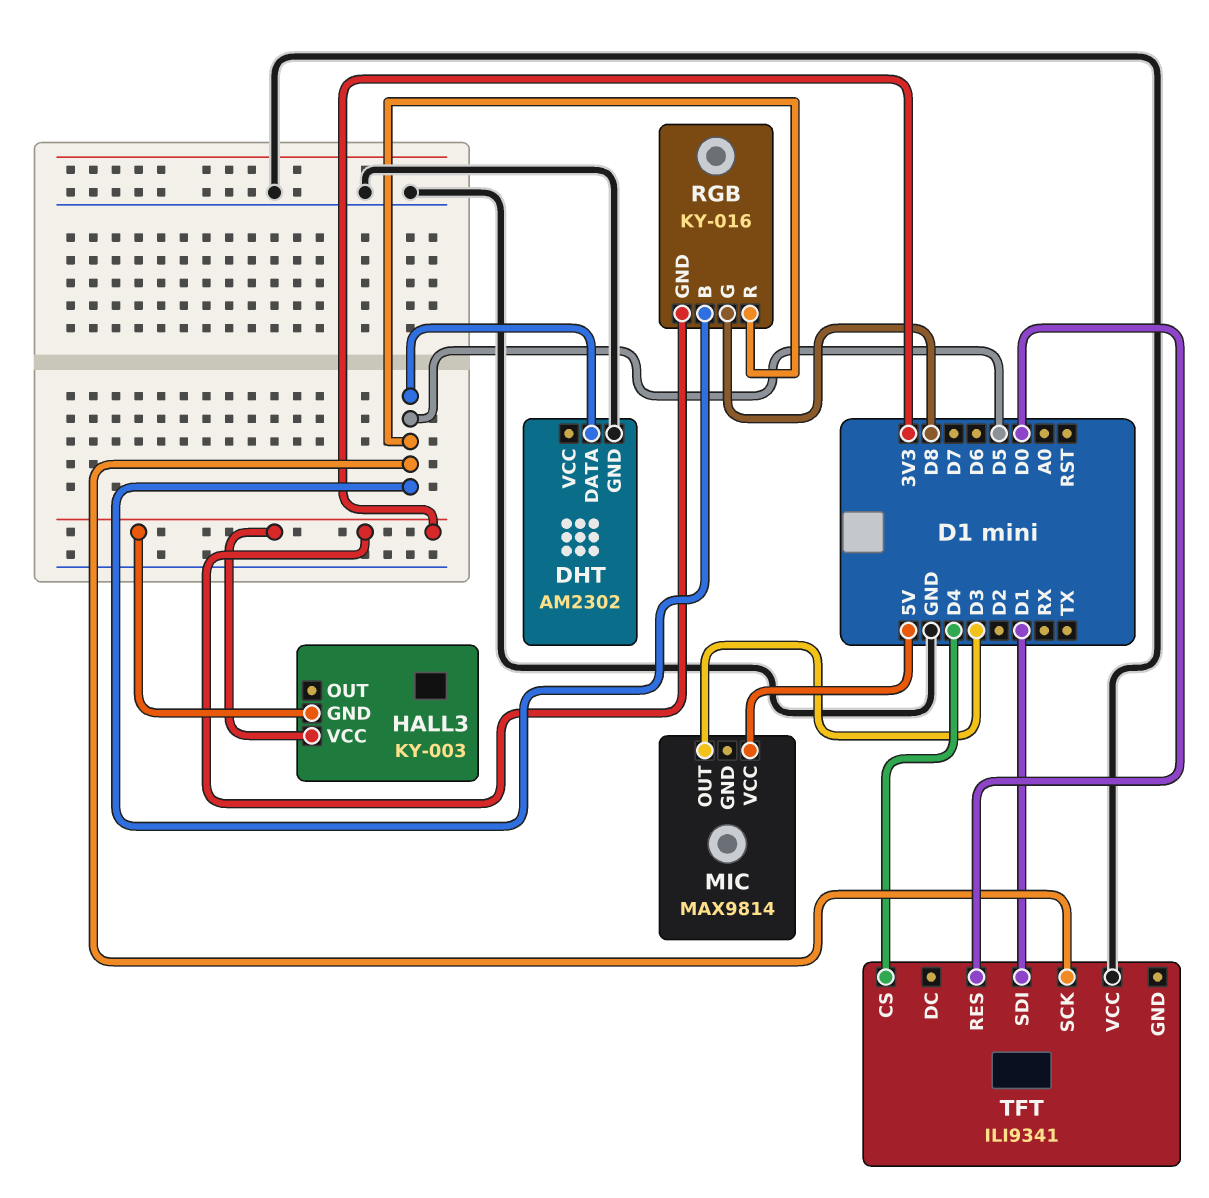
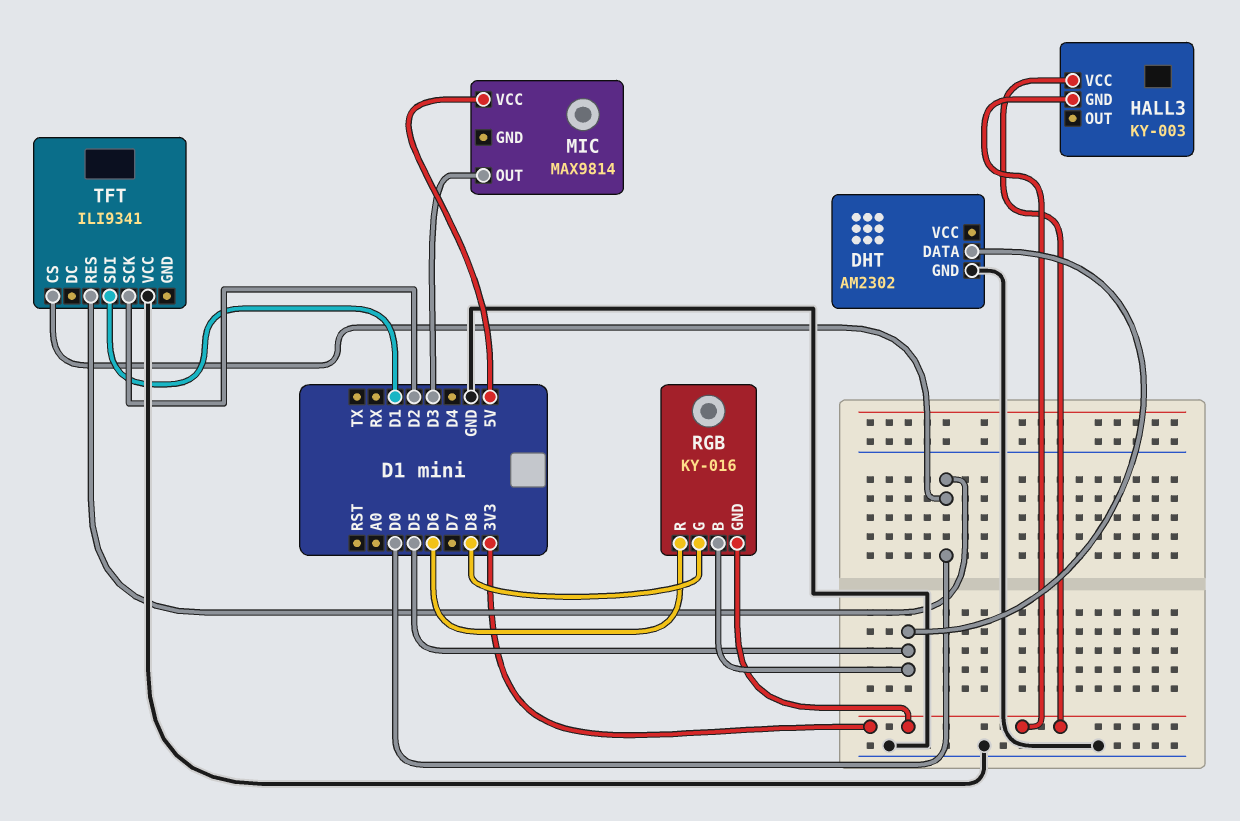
RGB pin R: D5 -> D6
TFT pin CS: D4 -> D0
TFT pin SCK: D5 -> D2

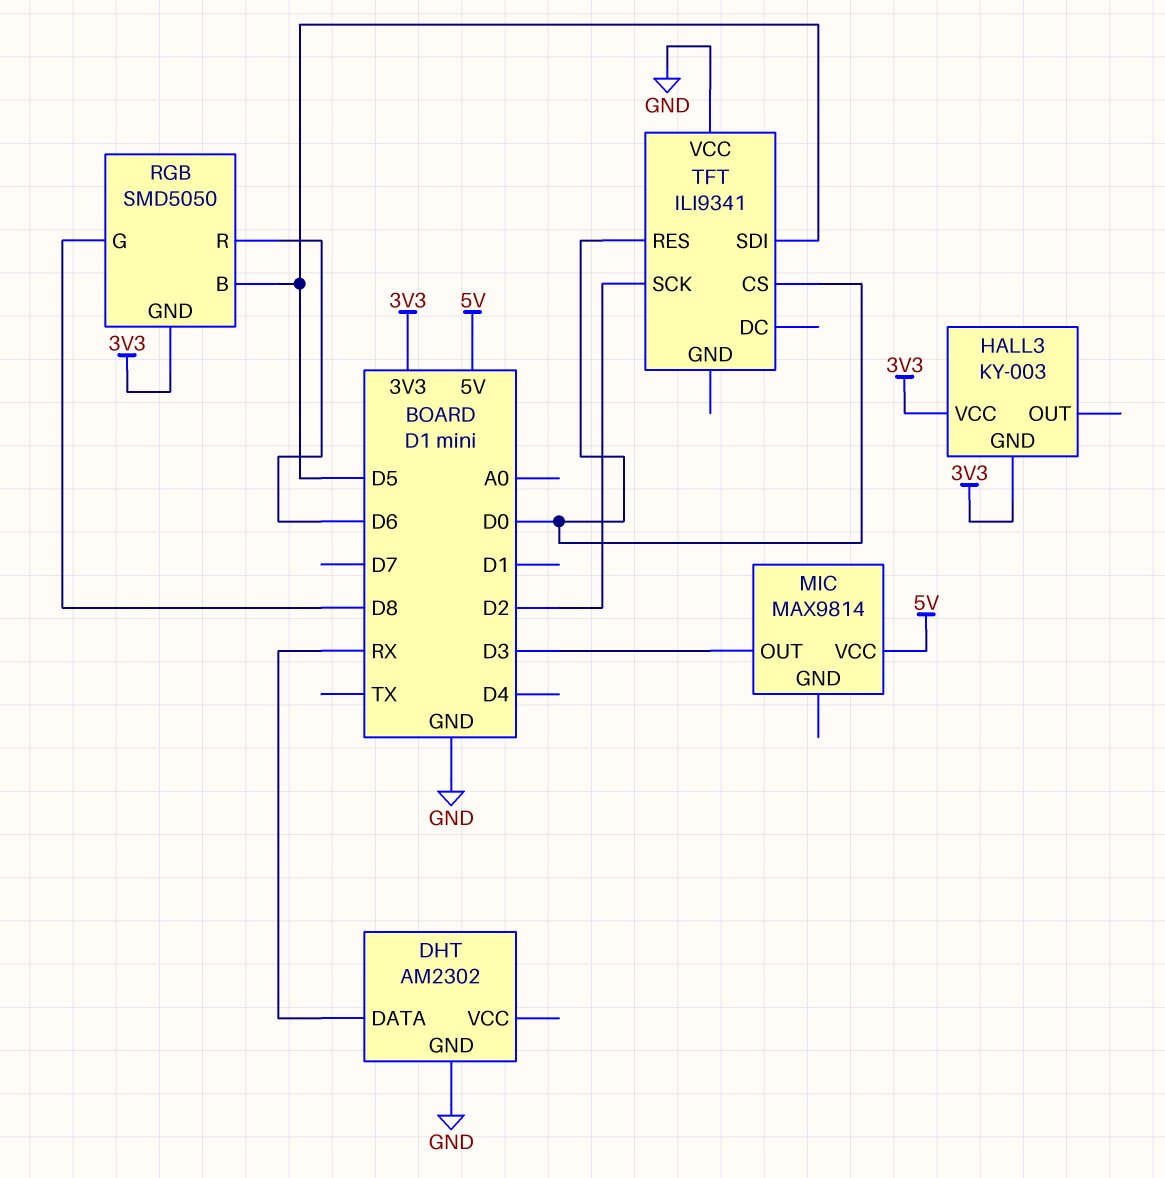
DHT pin DATA: D5 -> RX
RGB: KY-016 -> SMD5050
TFT pin SDI: D1 -> D5

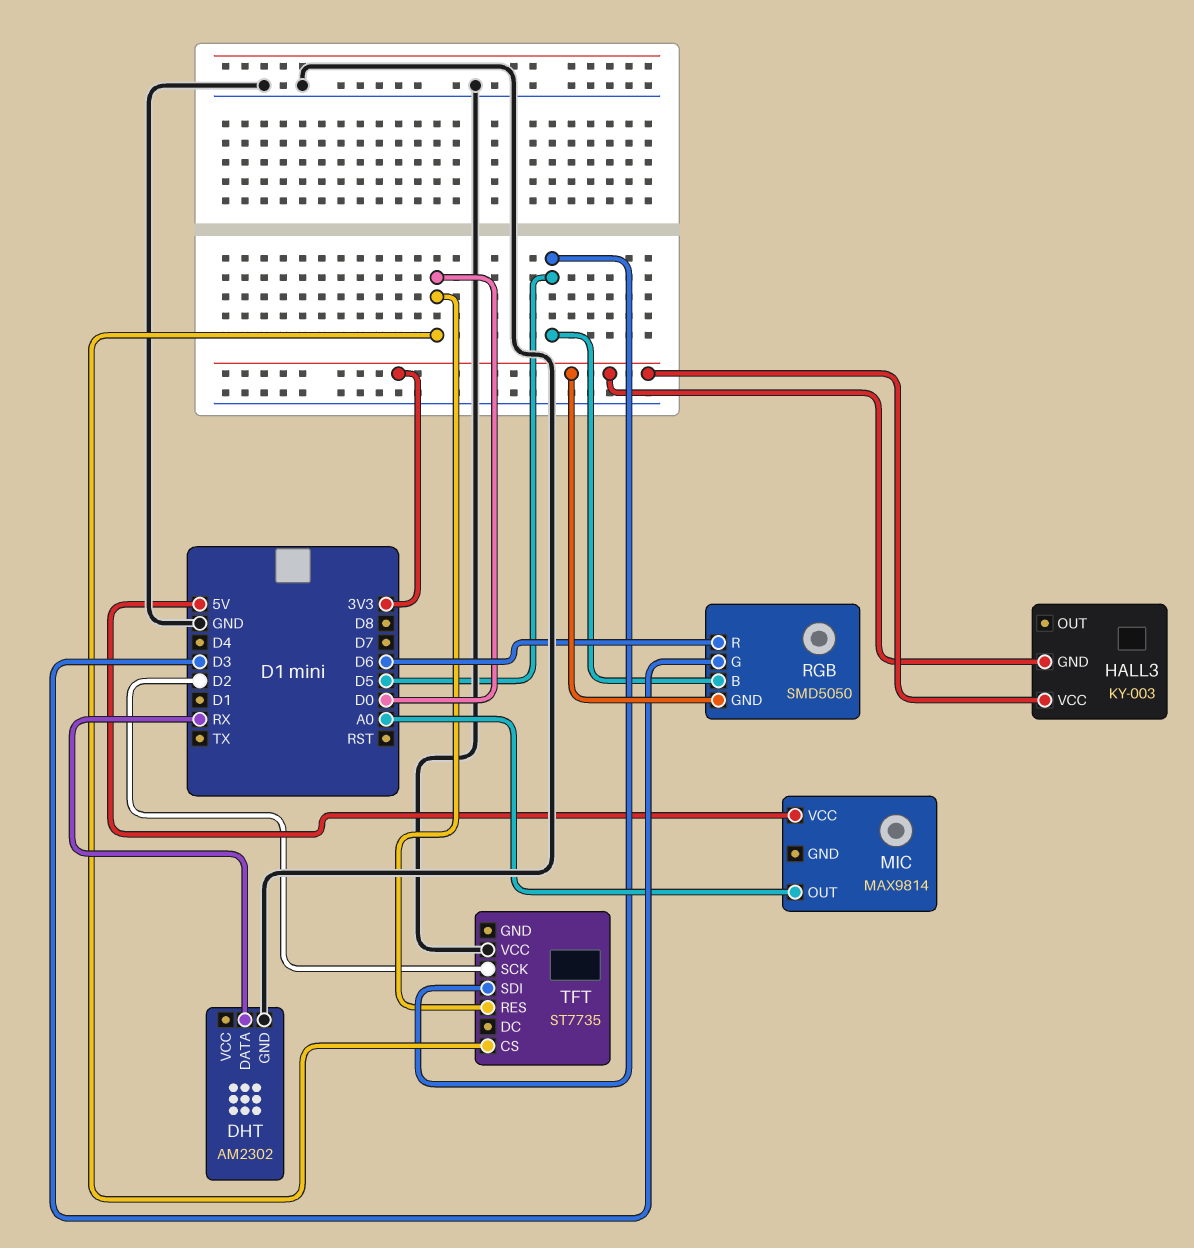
MIC pin OUT: D3 -> A0
RGB pin G: D8 -> D3
TFT: ILI9341 -> ST7735

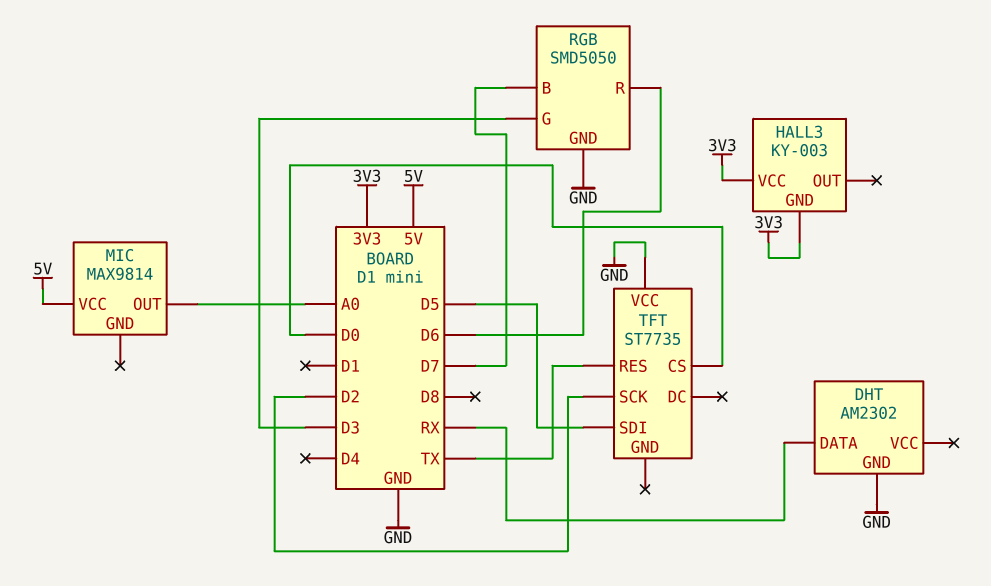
RGB pin B: D5 -> D7
RGB pin GND: 3V3 -> GND
TFT pin RES: D0 -> TX

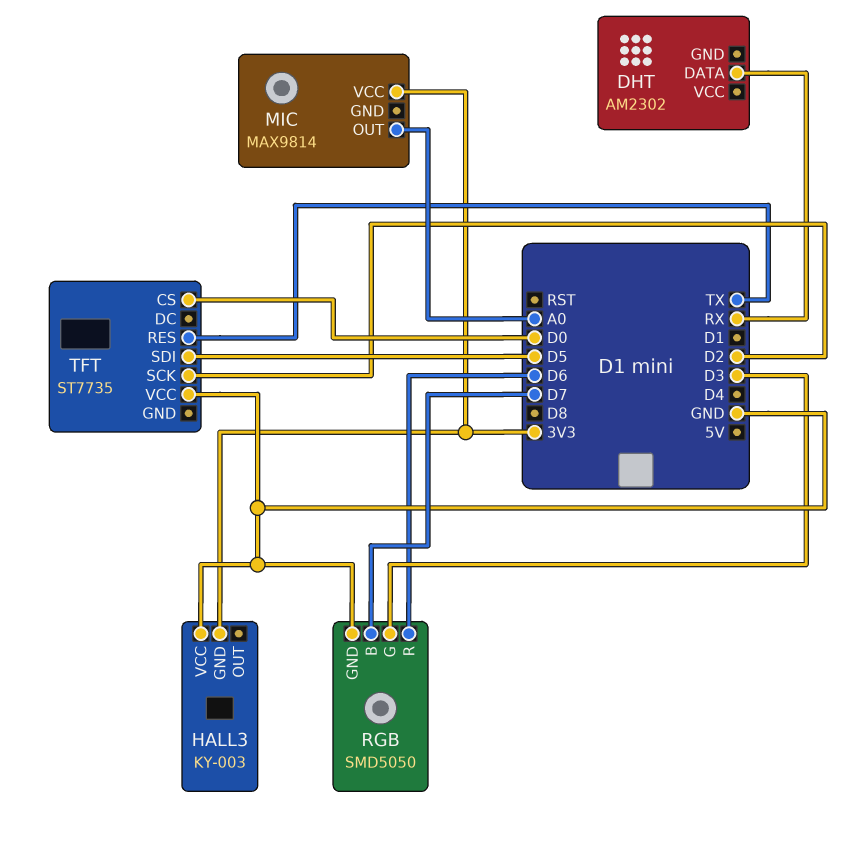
DHT pin GND: GND -> none
HALL3 pin VCC: 3V3 -> GND
MIC pin VCC: 5V -> 3V3

